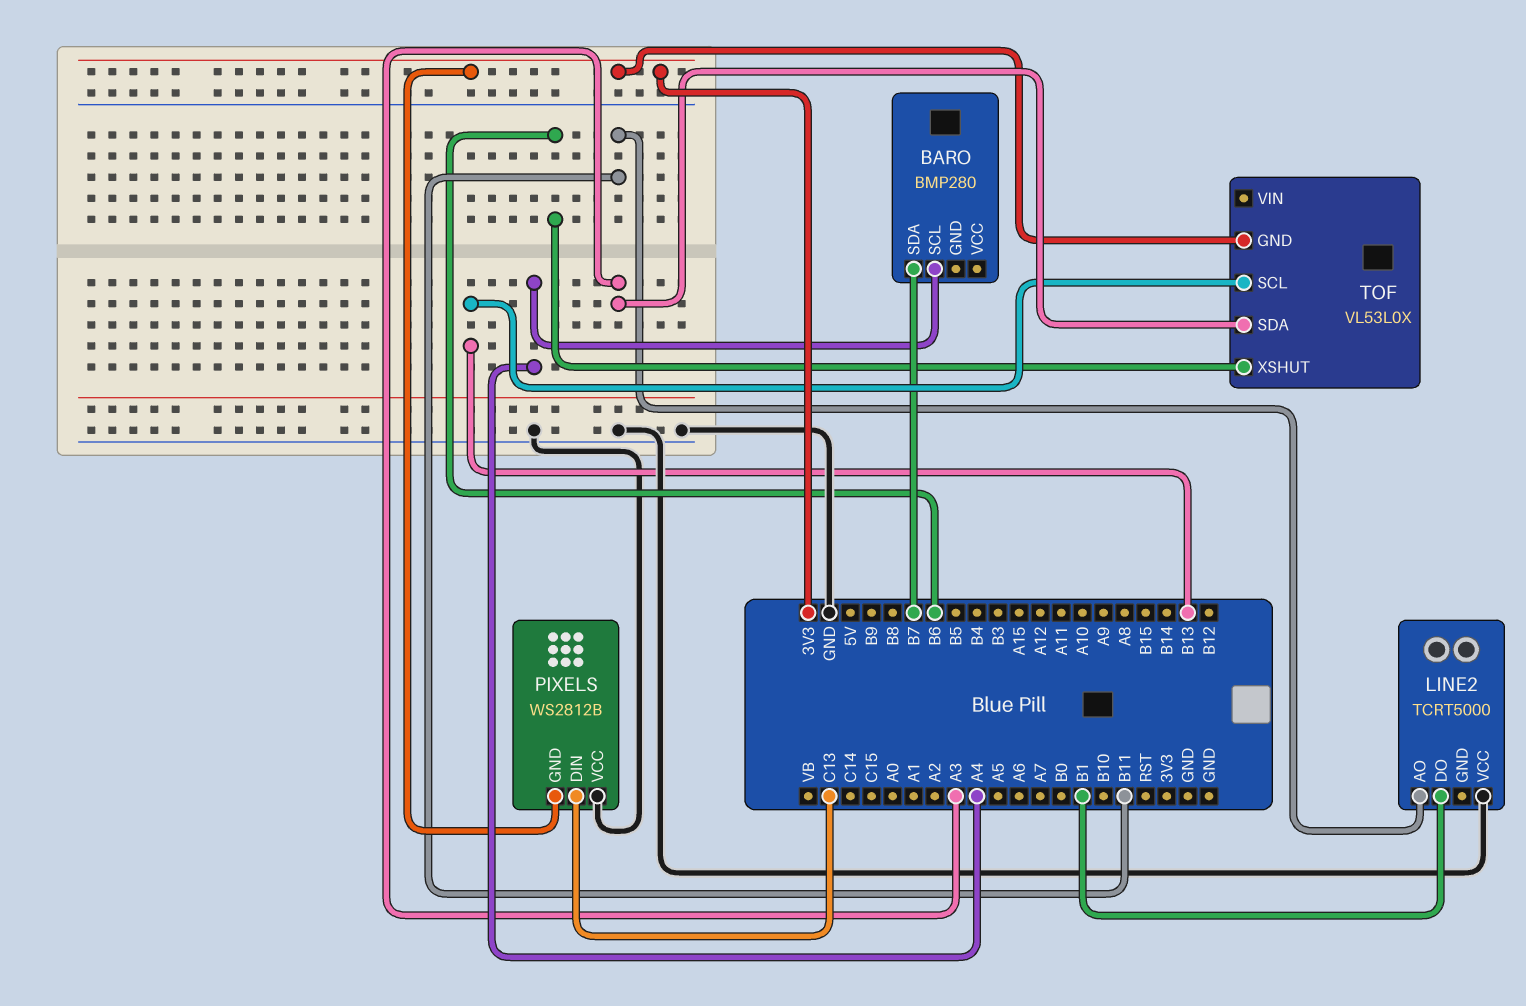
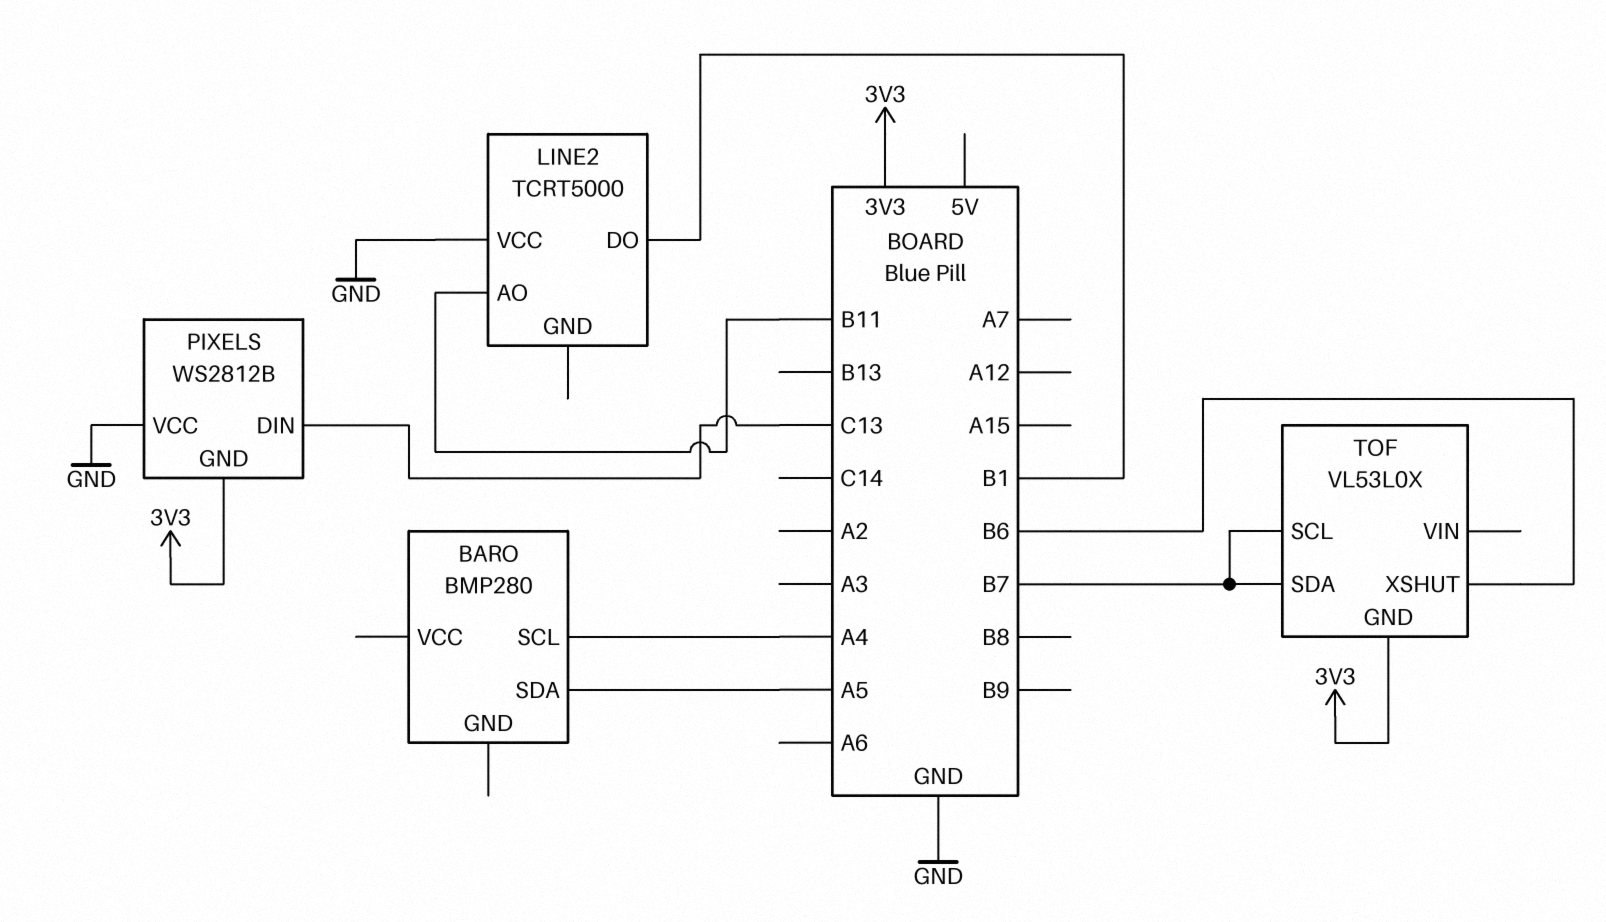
BARO pin SDA: B7 -> A5
TOF pin SCL: B13 -> B7
TOF pin SDA: A3 -> B7

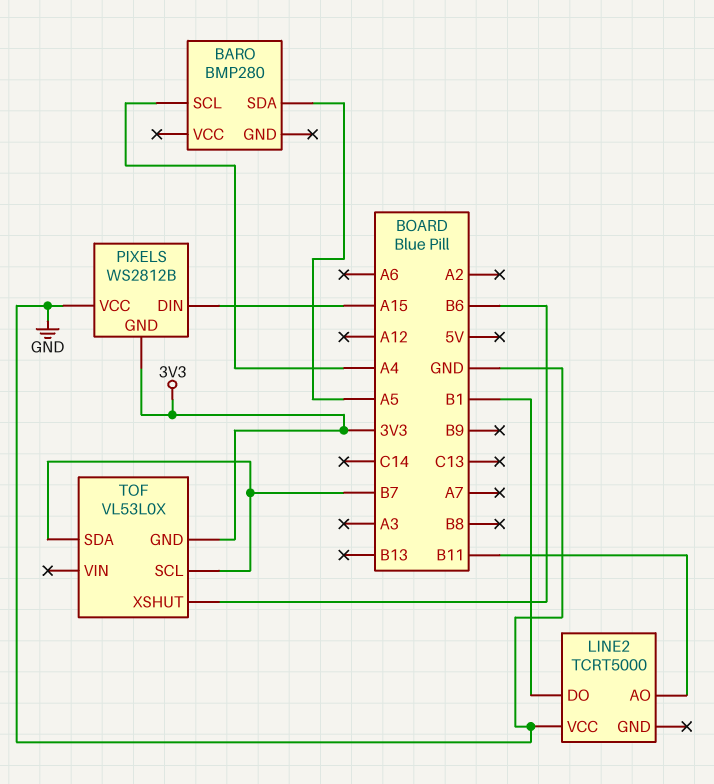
PIXELS pin DIN: C13 -> A15

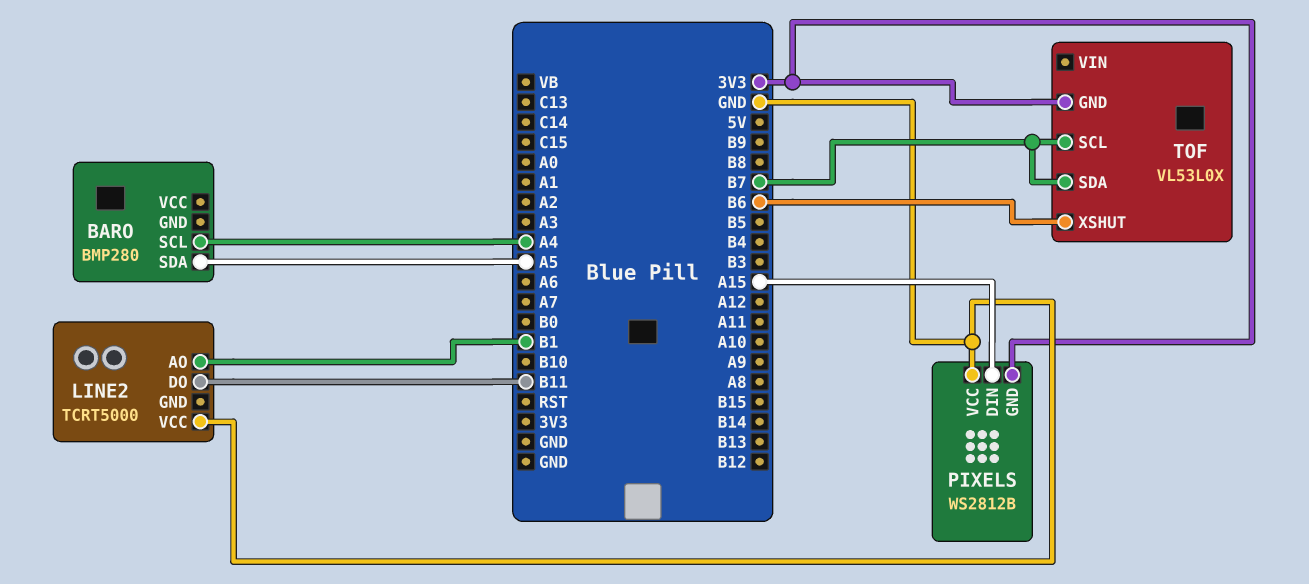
LINE2 pin AO: B11 -> B1
LINE2 pin DO: B1 -> B11

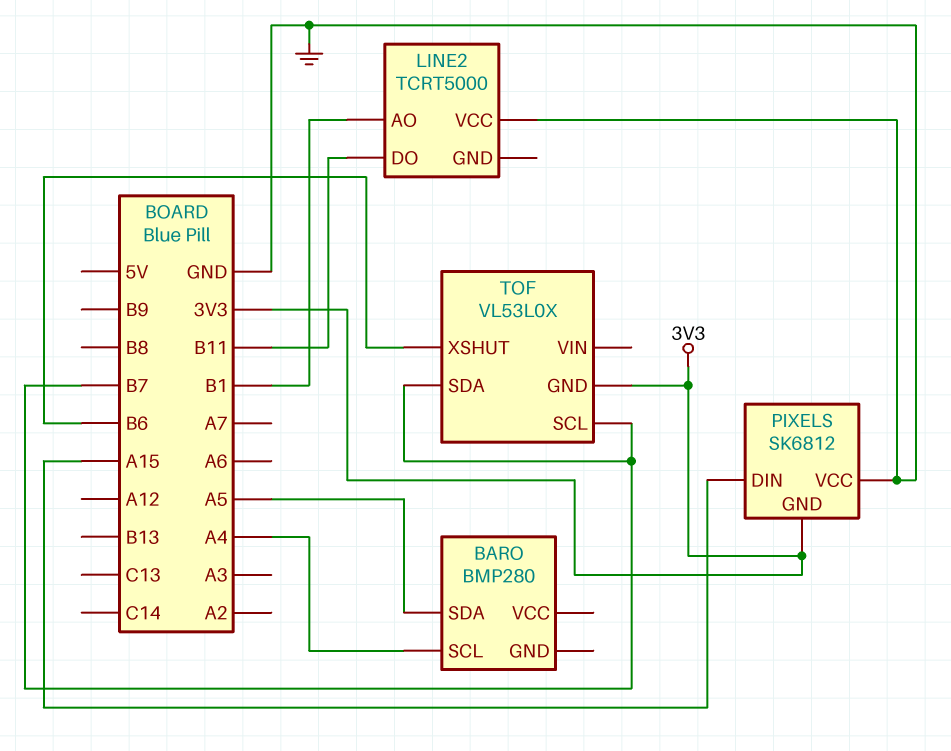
PIXELS: WS2812B -> SK6812

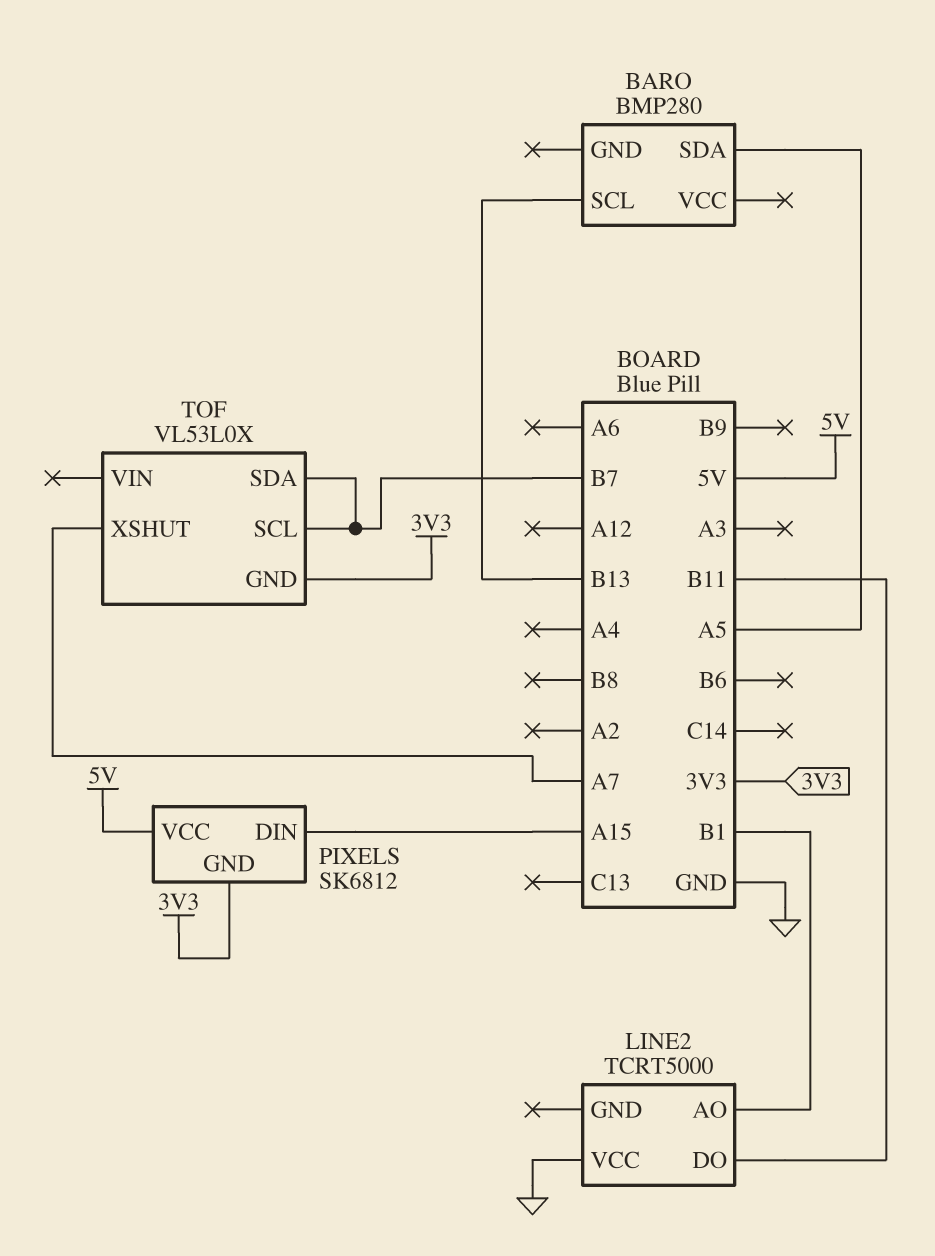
BARO pin SCL: A4 -> B13
PIXELS pin VCC: GND -> 5V
TOF pin XSHUT: B6 -> A7

